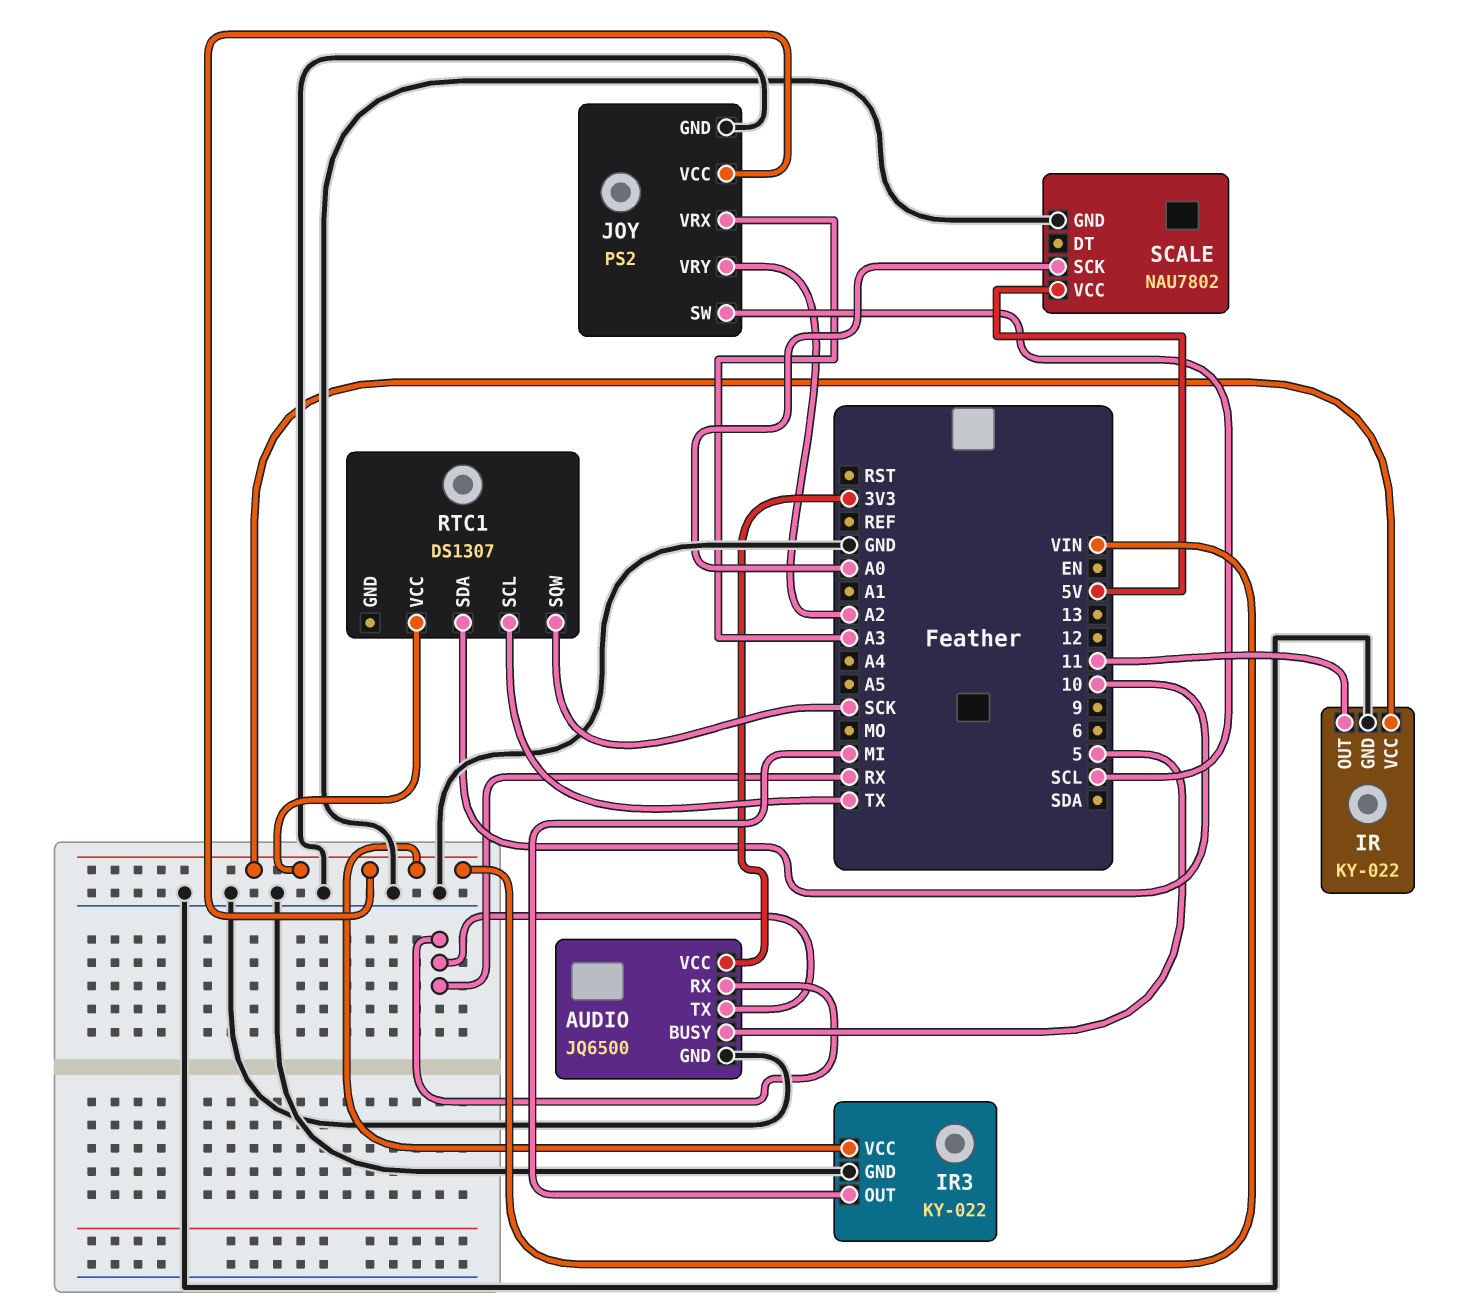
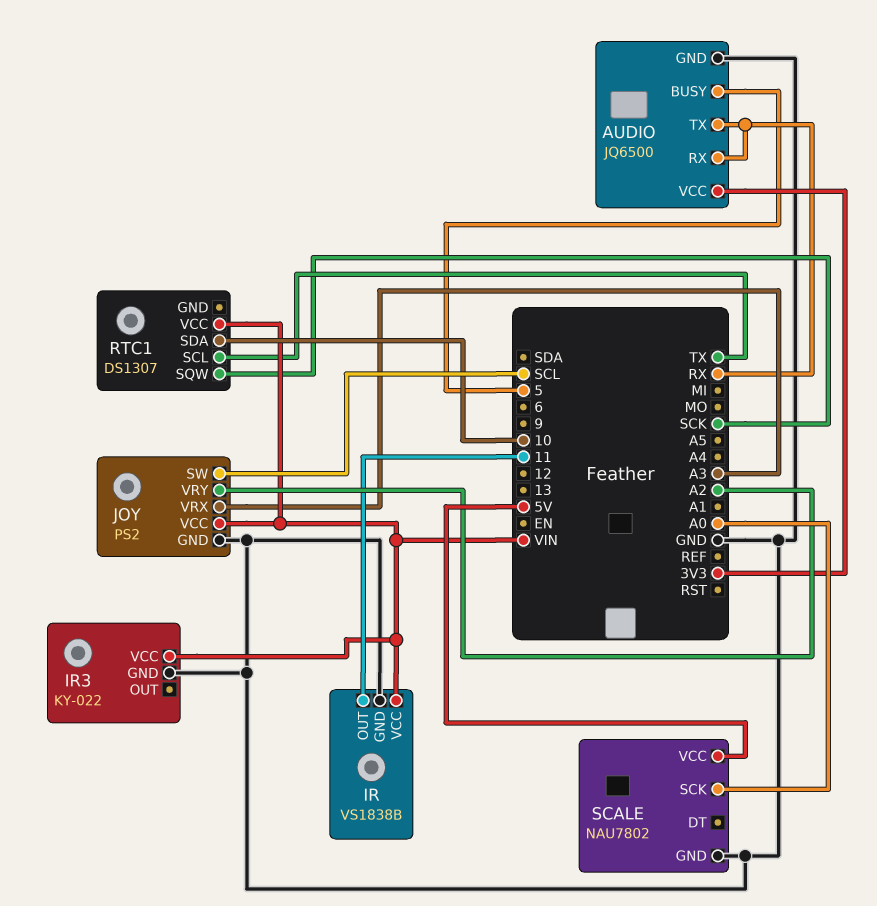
IR: KY-022 -> VS1838B
IR3 pin OUT: MI -> none

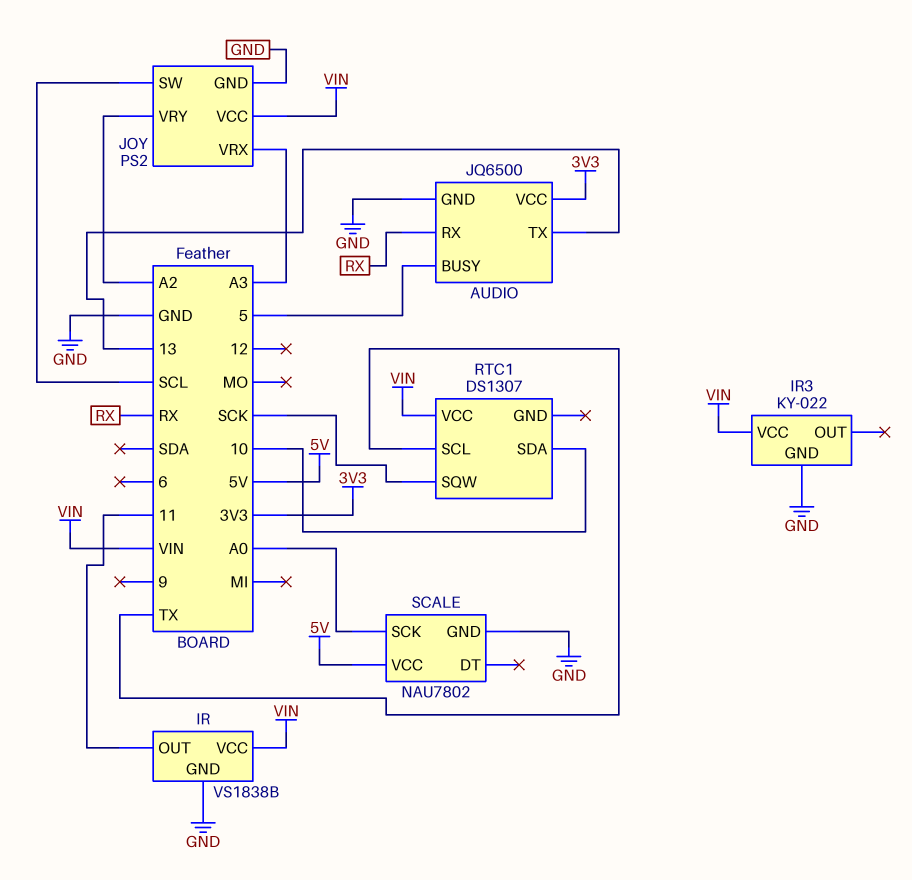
AUDIO pin TX: RX -> 13

